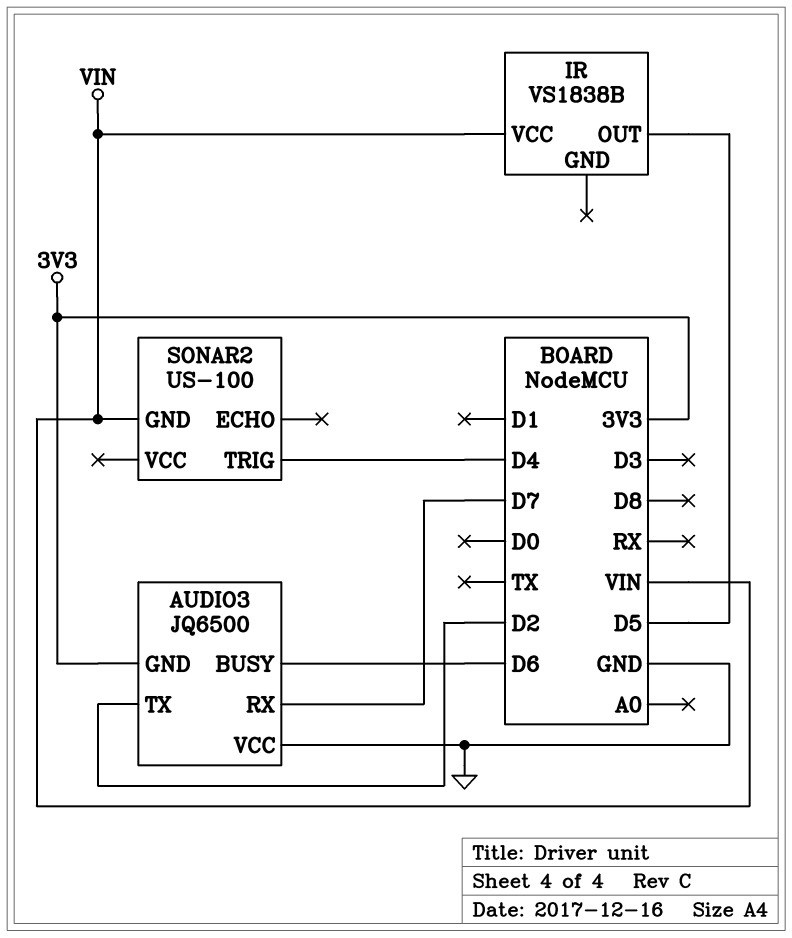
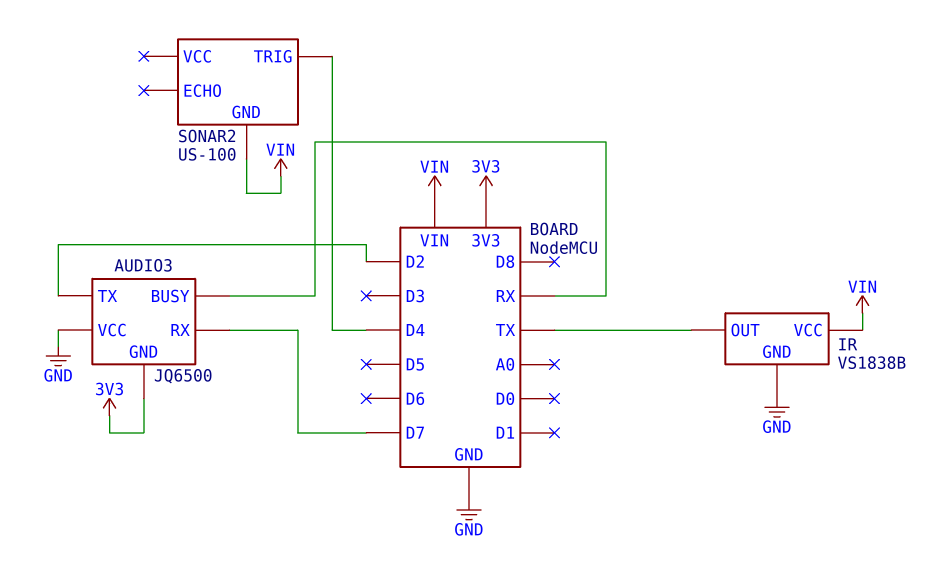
AUDIO3 pin BUSY: D6 -> RX
IR pin GND: none -> GND
IR pin OUT: D5 -> TX

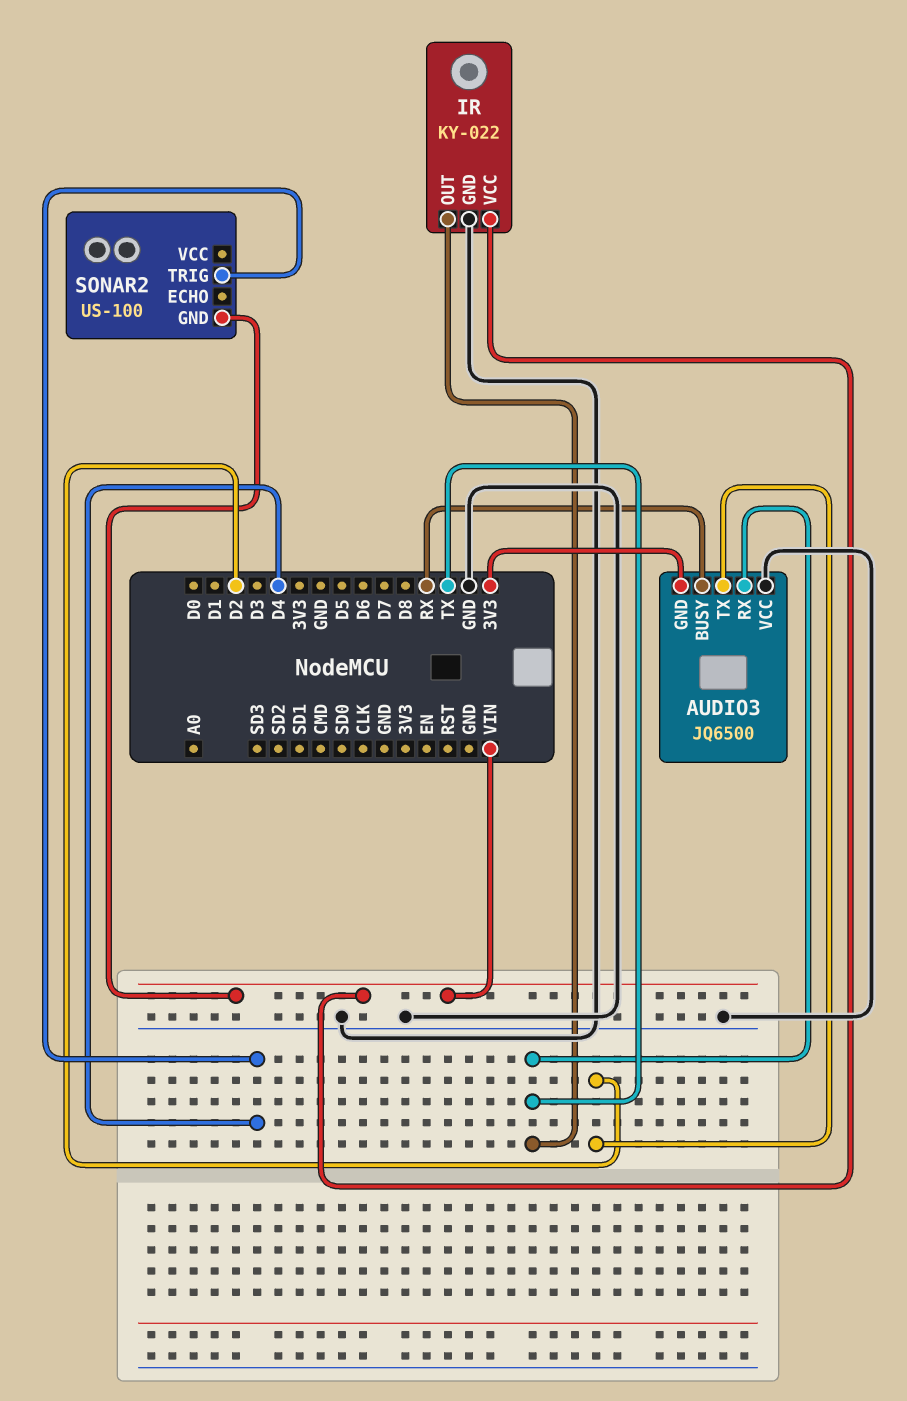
AUDIO3 pin RX: D7 -> TX
IR: VS1838B -> KY-022

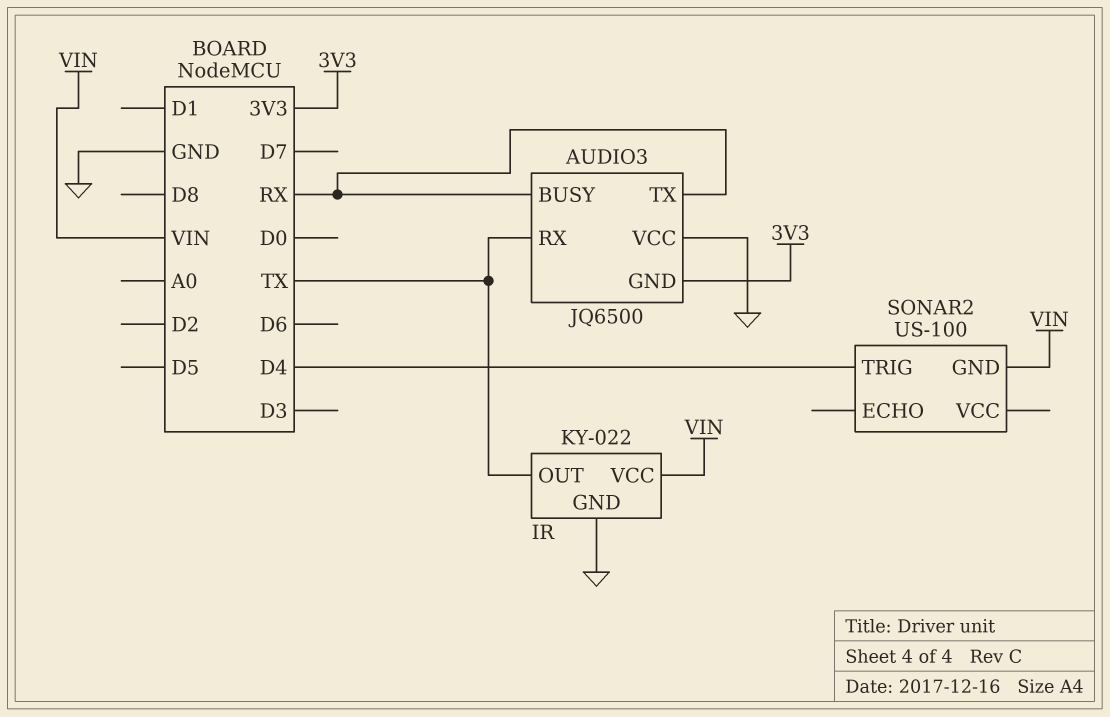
AUDIO3 pin TX: D2 -> RX

